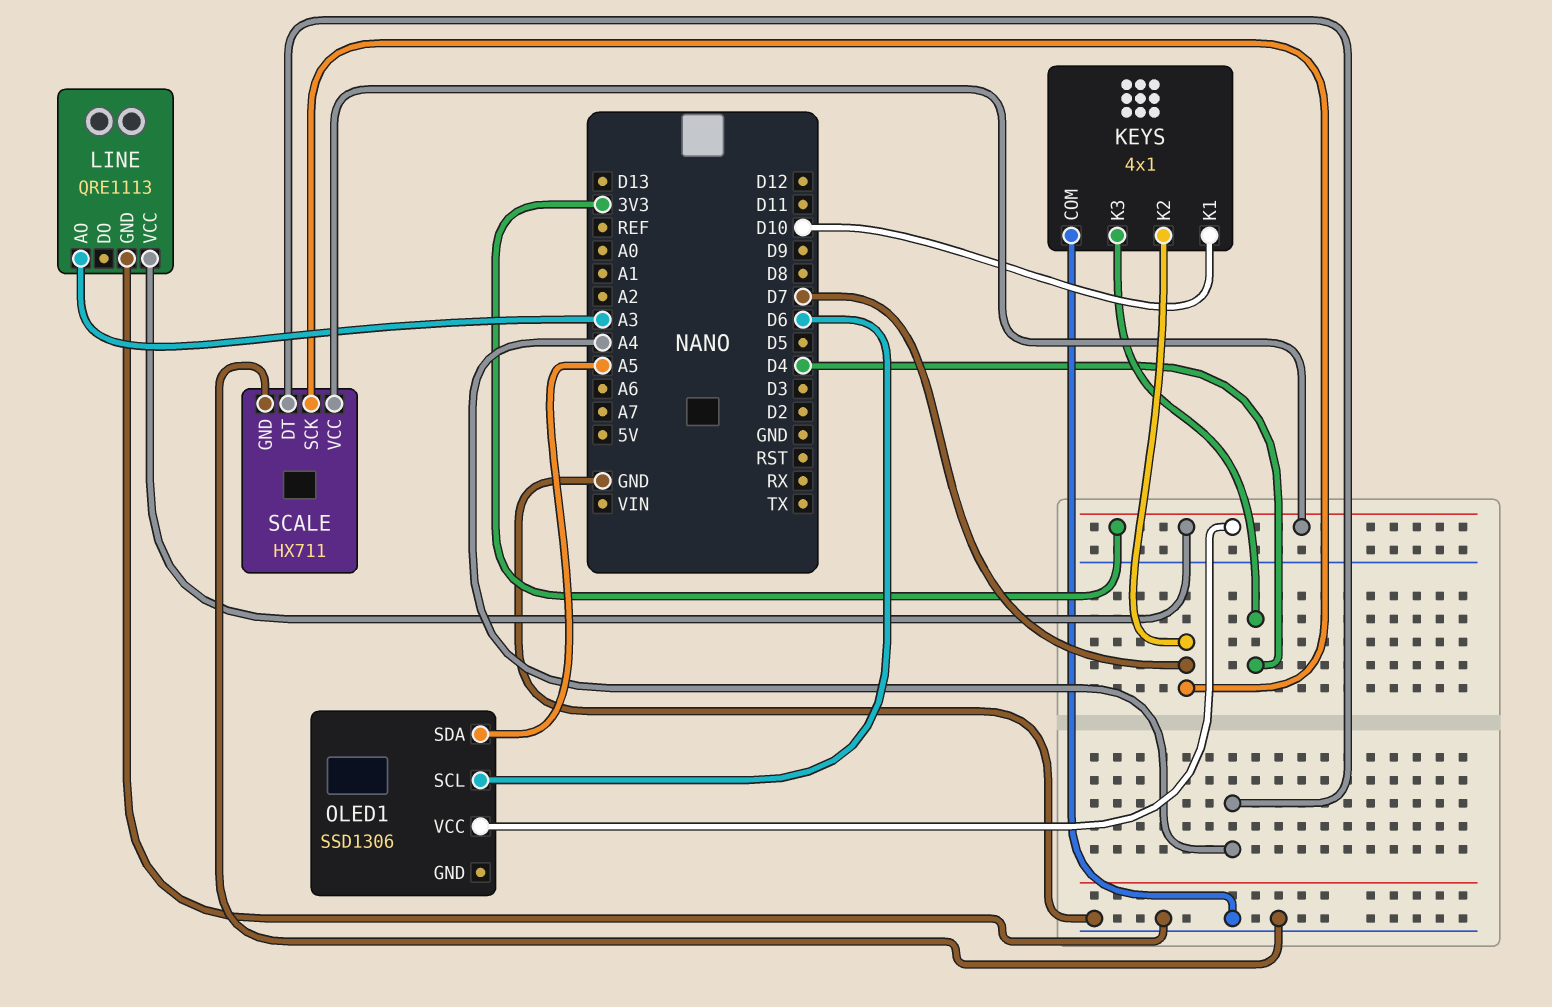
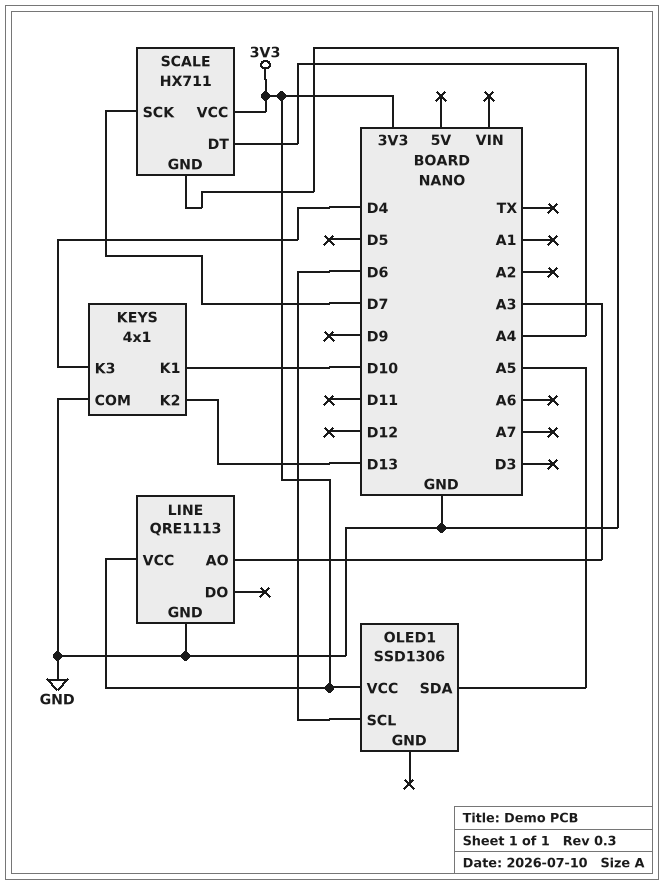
KEYS pin K2: D7 -> D13

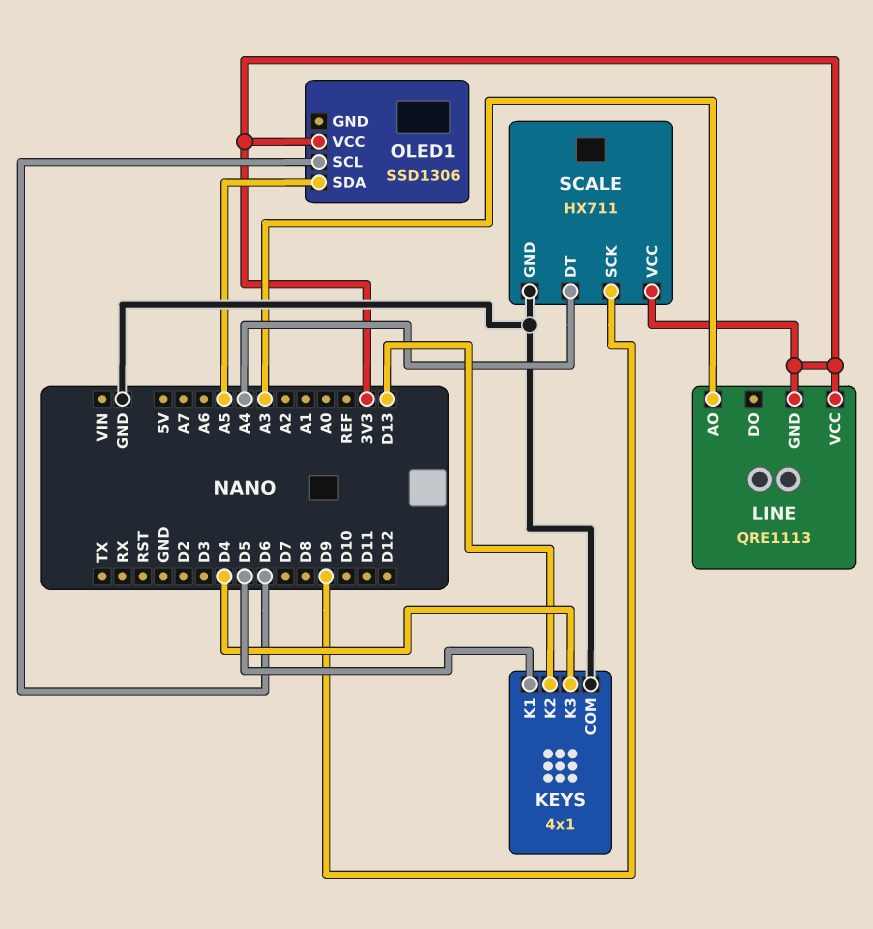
KEYS pin K1: D10 -> D5
LINE pin GND: GND -> 3V3
SCALE pin SCK: D7 -> D9

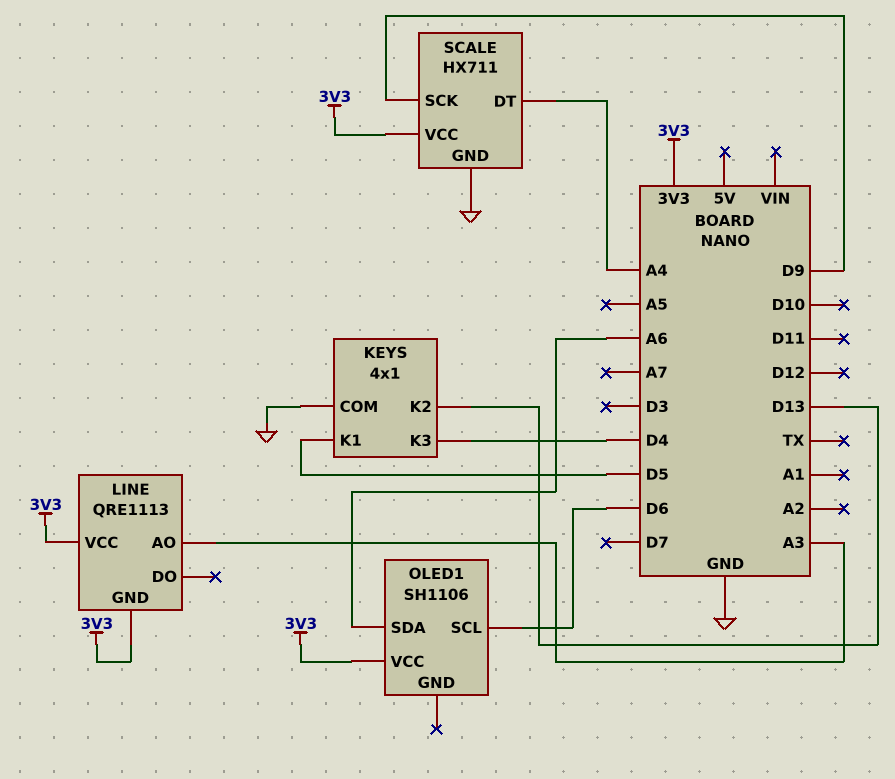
OLED1: SSD1306 -> SH1106
OLED1 pin SDA: A5 -> A6

